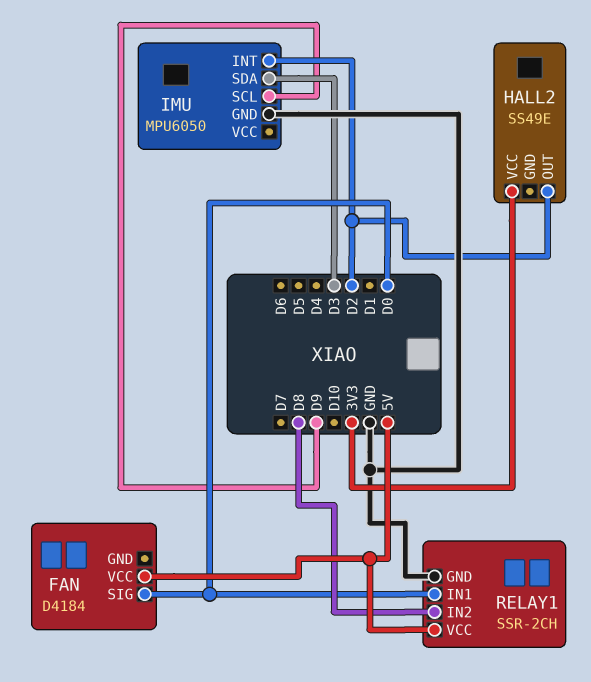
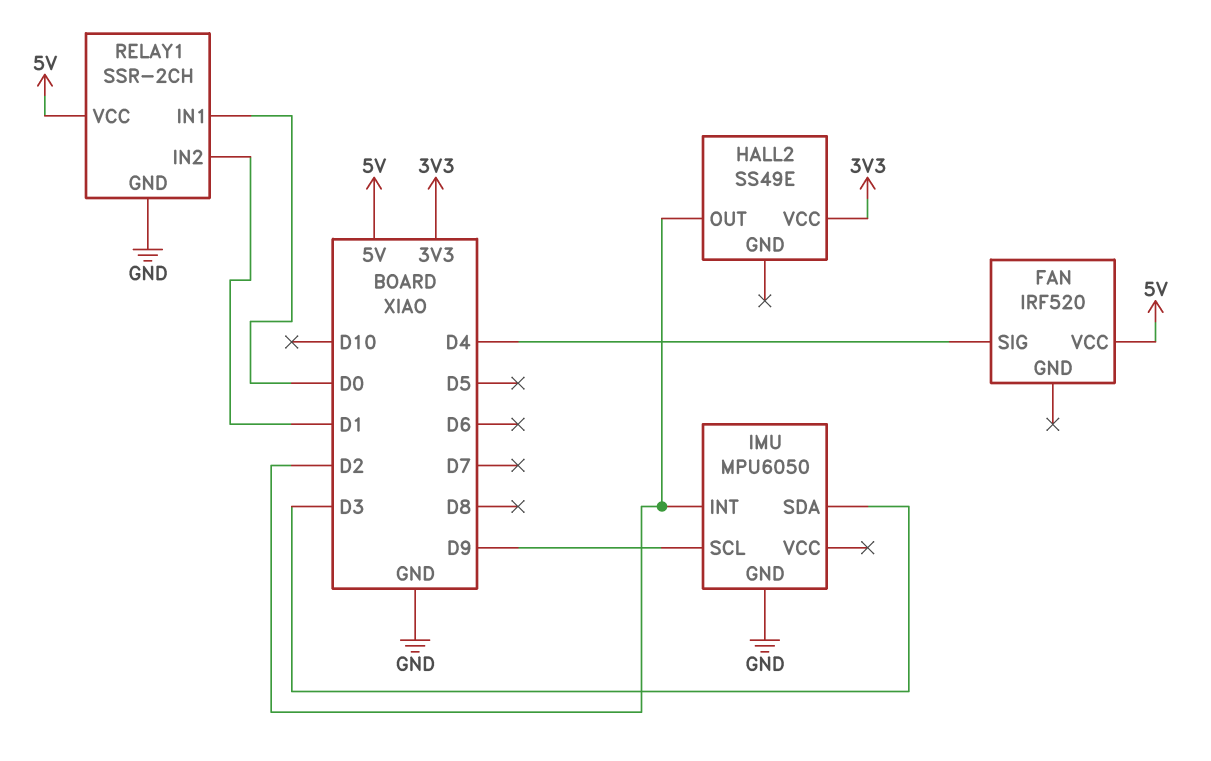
FAN: D4184 -> IRF520
FAN pin SIG: D0 -> D4
RELAY1 pin IN2: D8 -> D1

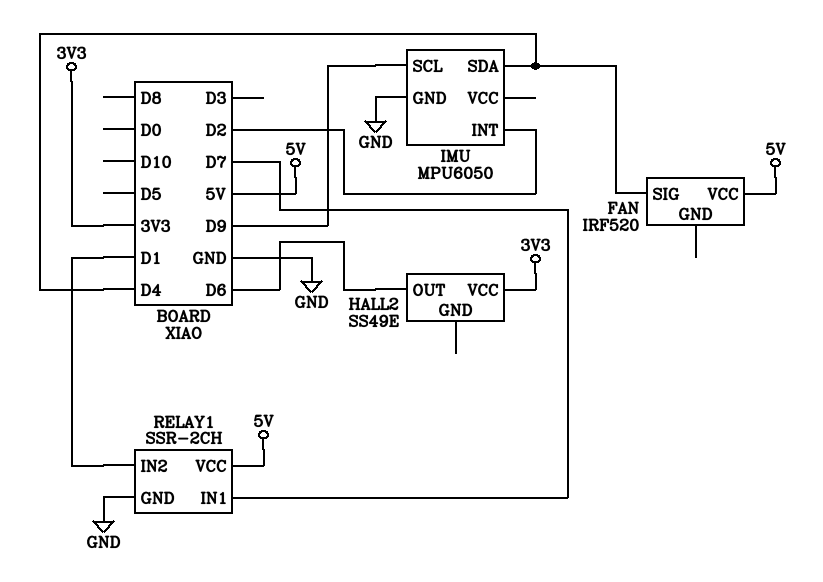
HALL2 pin OUT: D2 -> D6
IMU pin SDA: D3 -> D4
RELAY1 pin IN1: D0 -> D7

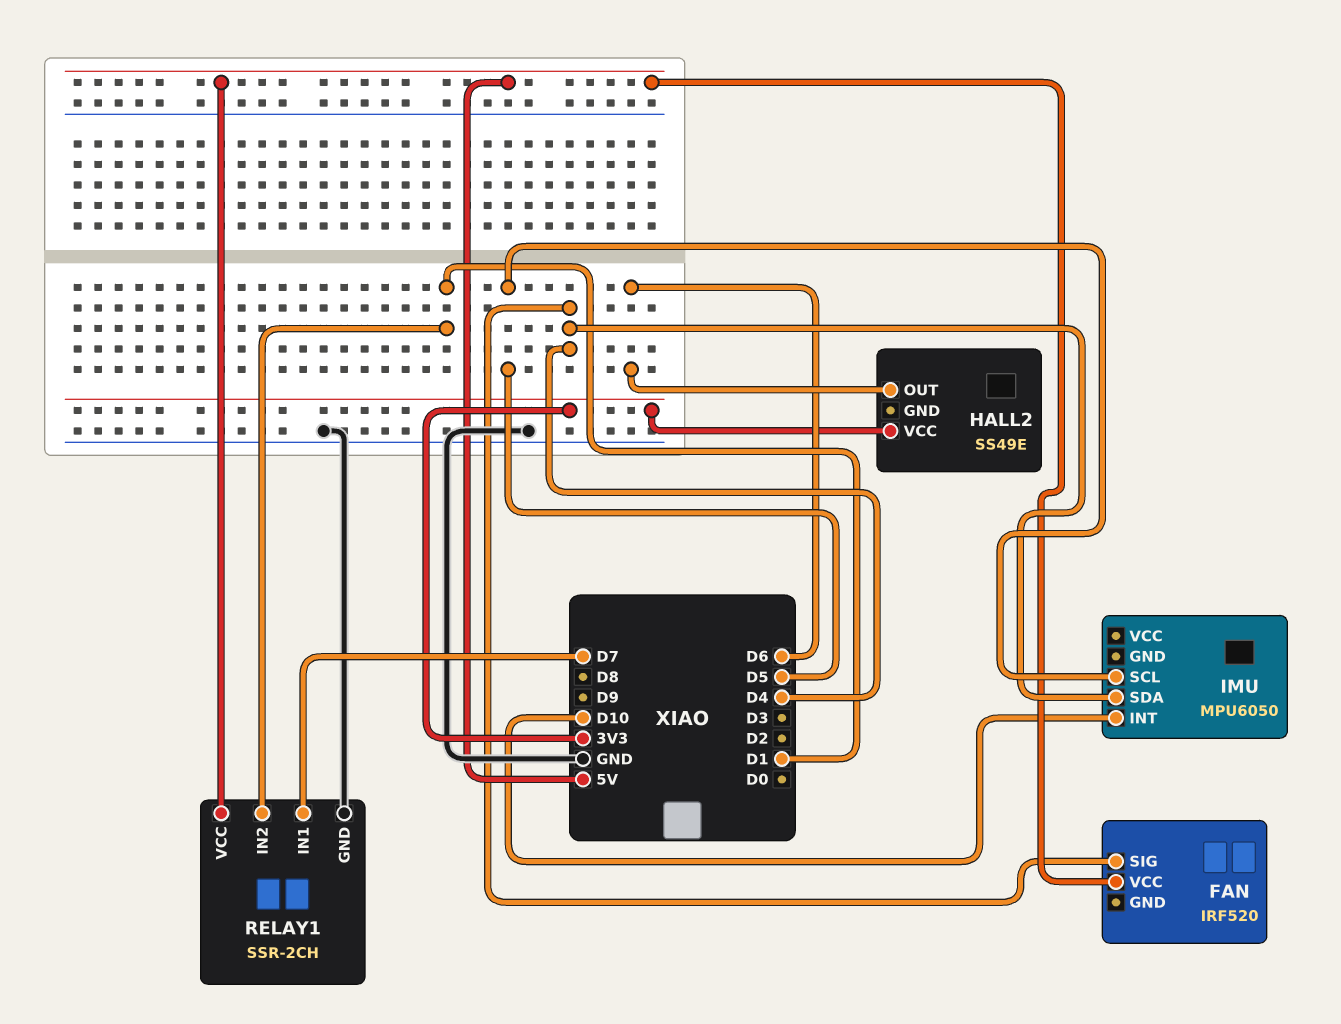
IMU pin GND: GND -> none
IMU pin INT: D2 -> D10
IMU pin SCL: D9 -> D5

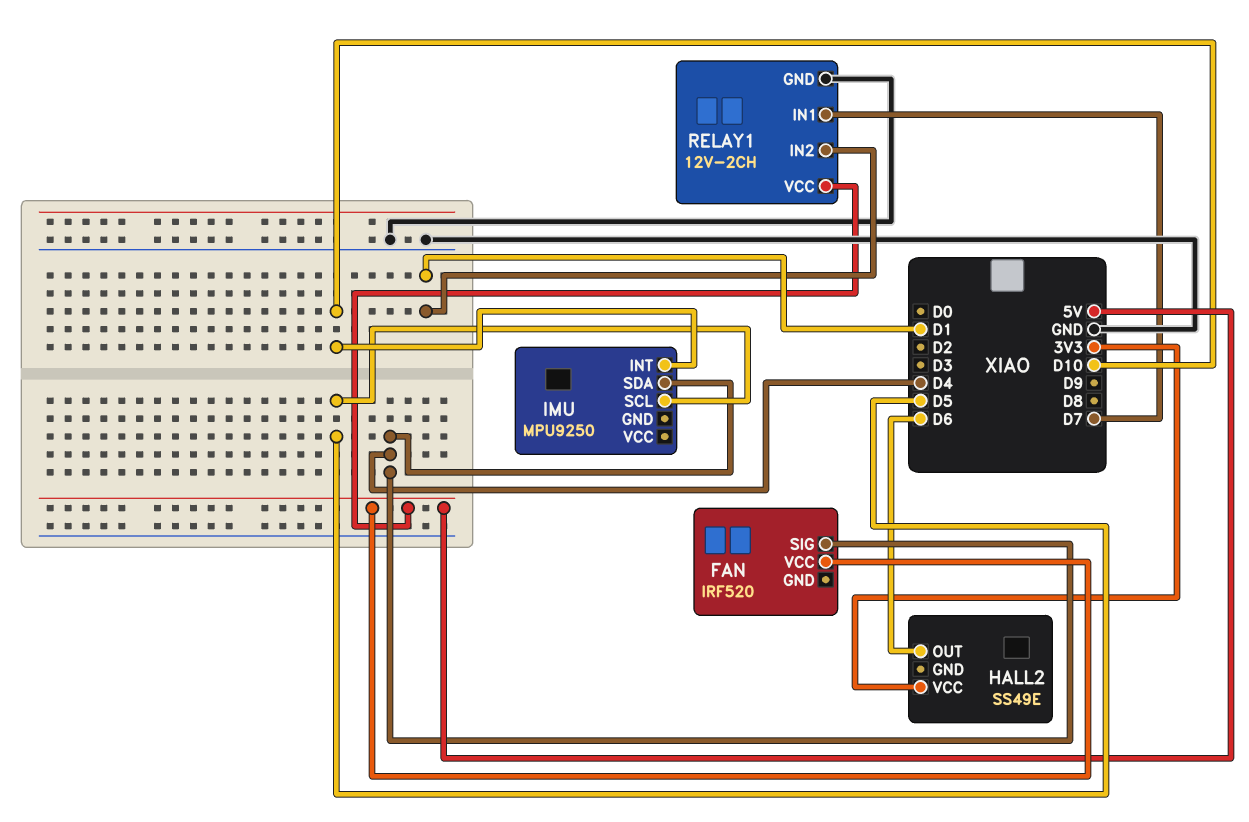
IMU: MPU6050 -> MPU9250
RELAY1: SSR-2CH -> 12V-2CH

